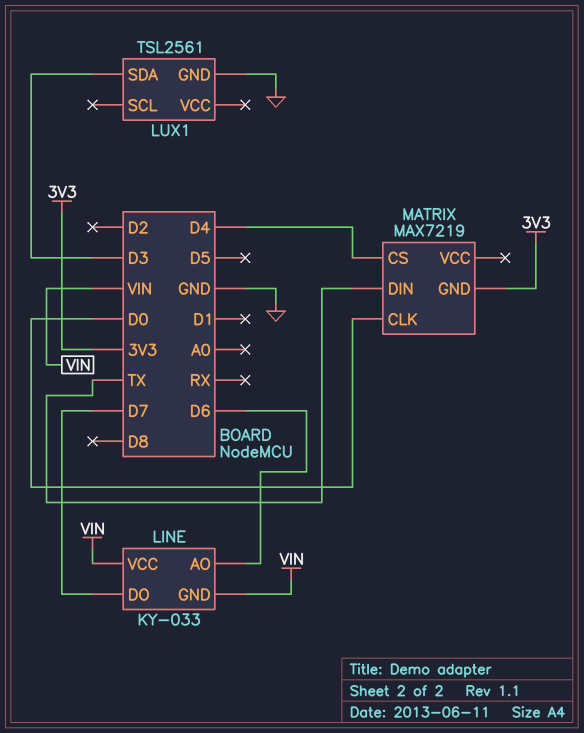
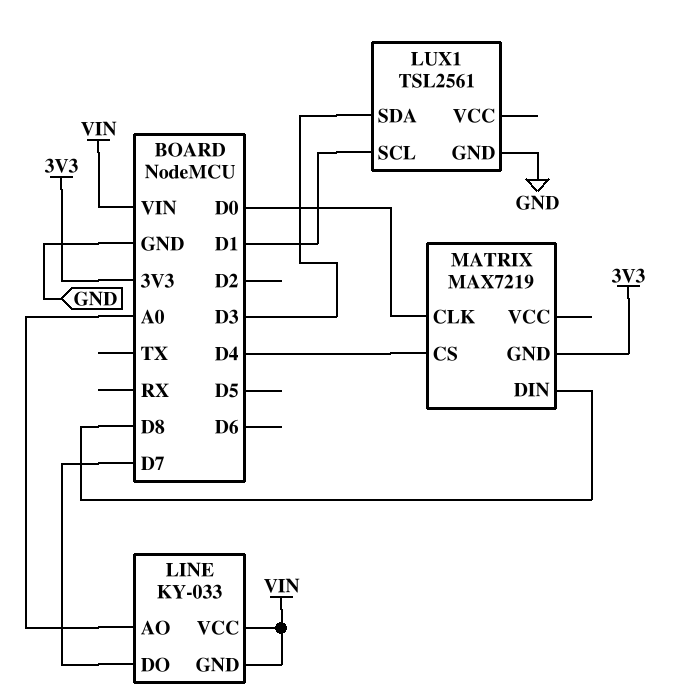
LINE pin AO: D6 -> A0
LUX1 pin SCL: none -> D1
MATRIX pin DIN: TX -> D8

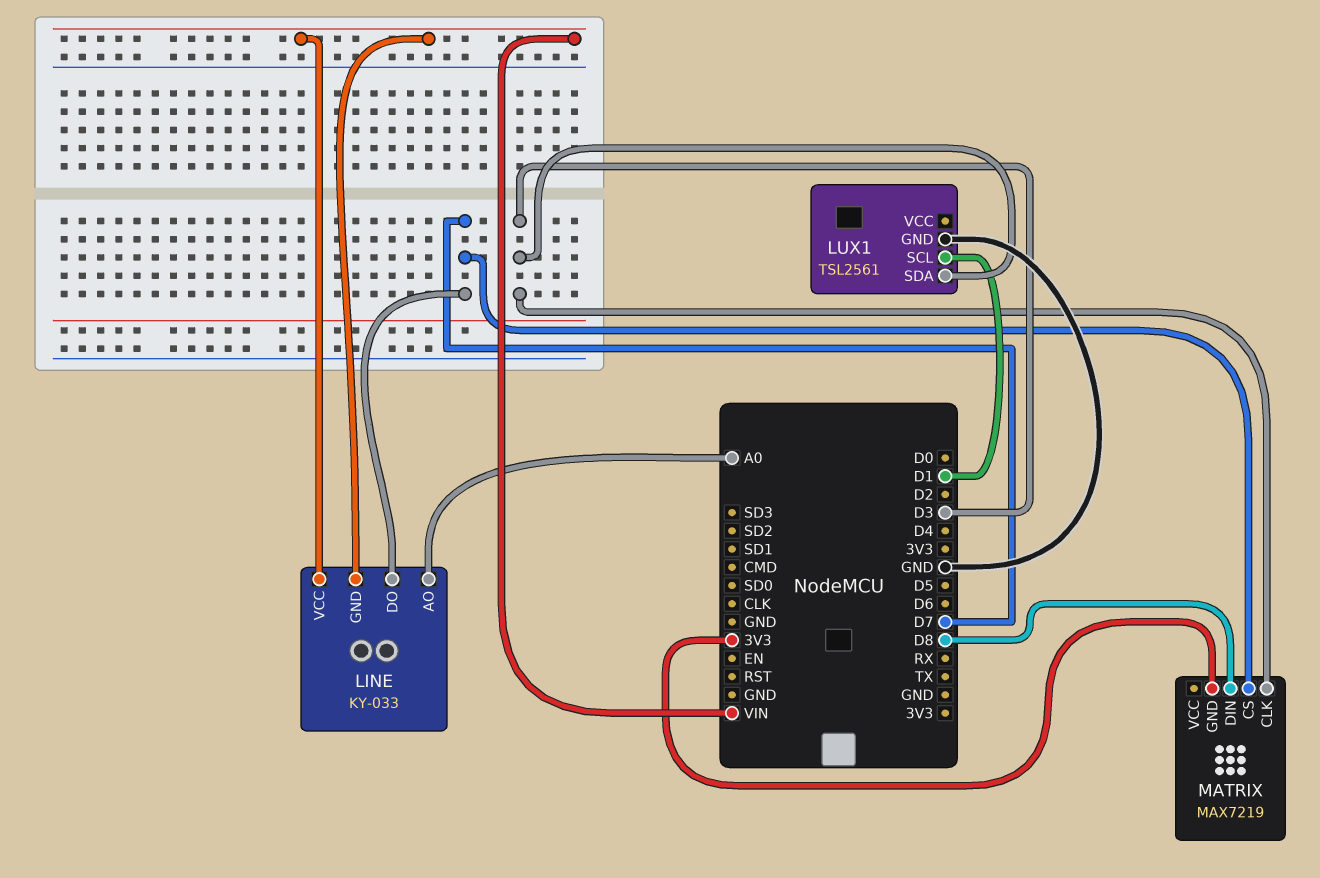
MATRIX pin CLK: D0 -> D3
MATRIX pin CS: D4 -> D7

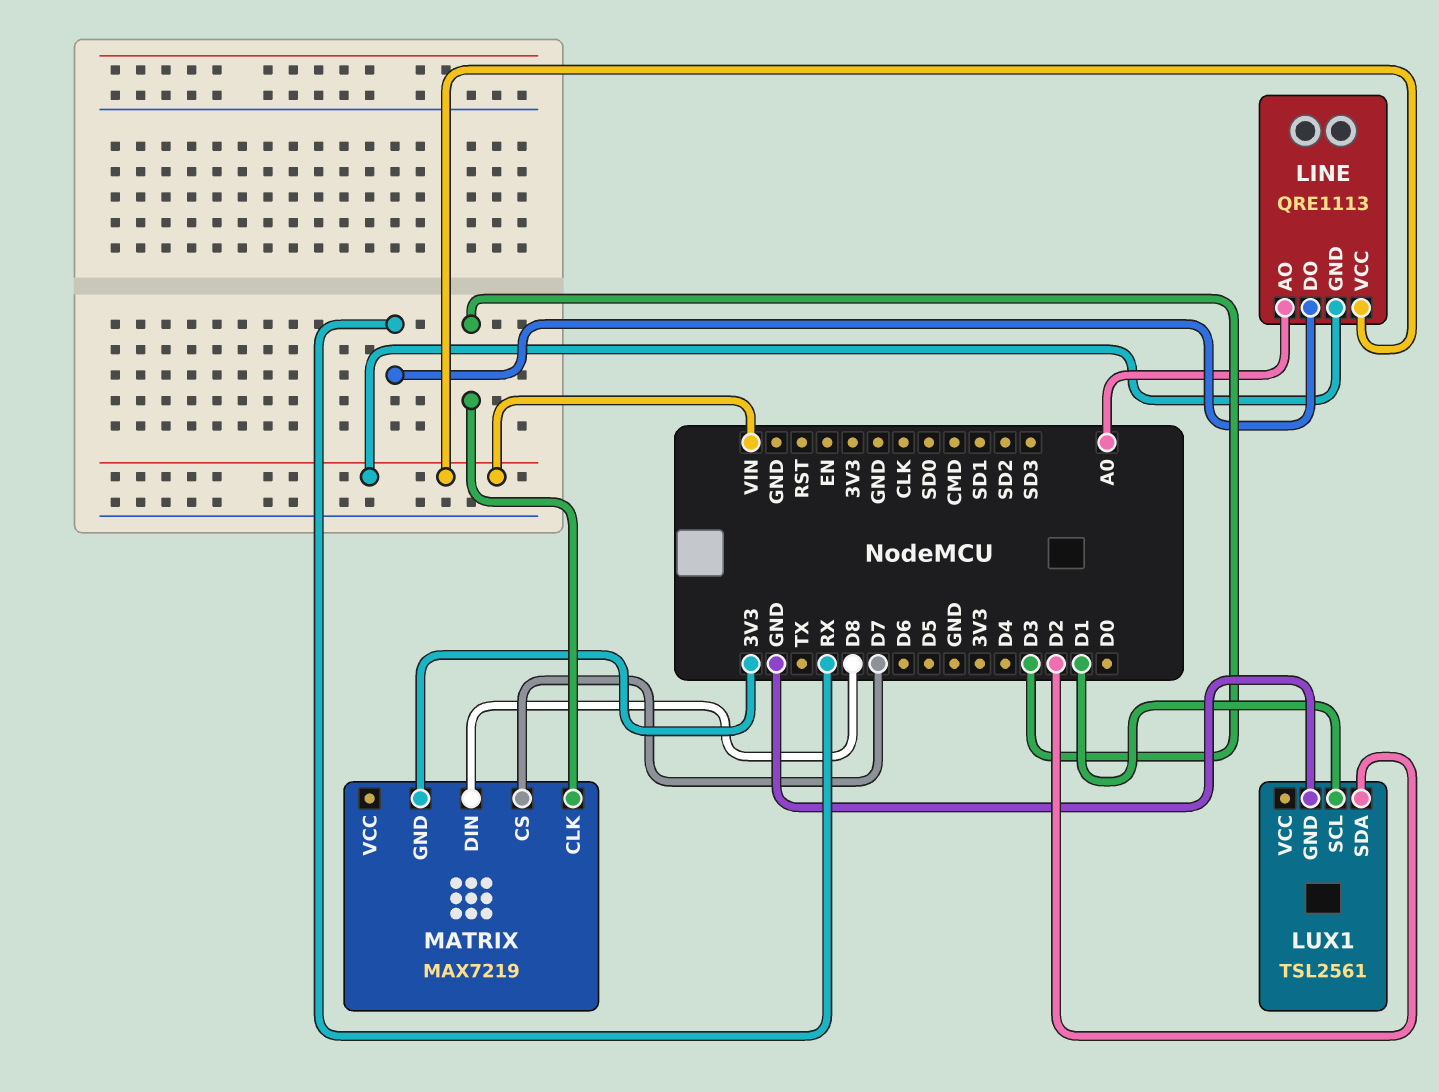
LINE: KY-033 -> QRE1113
LINE pin DO: D7 -> RX
LUX1 pin SDA: D3 -> D2

